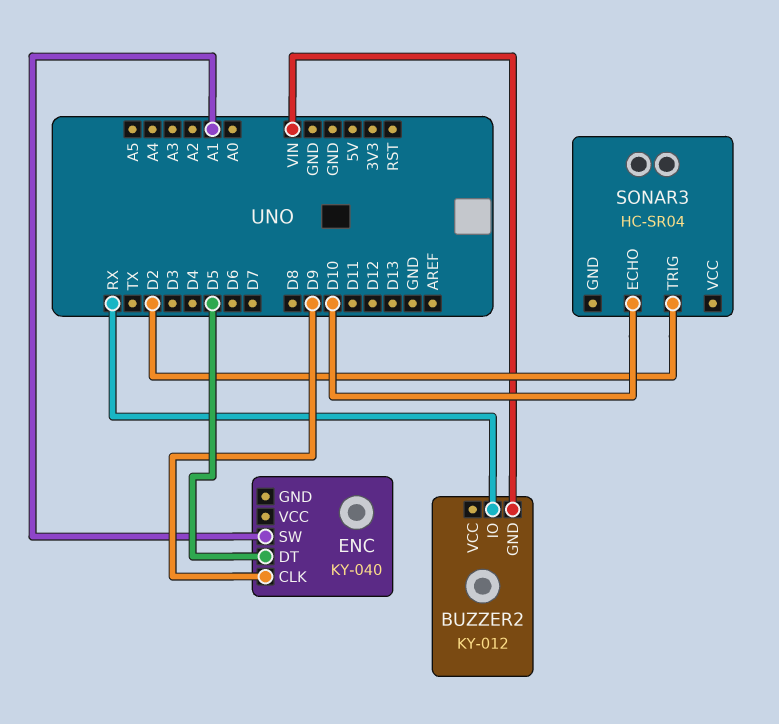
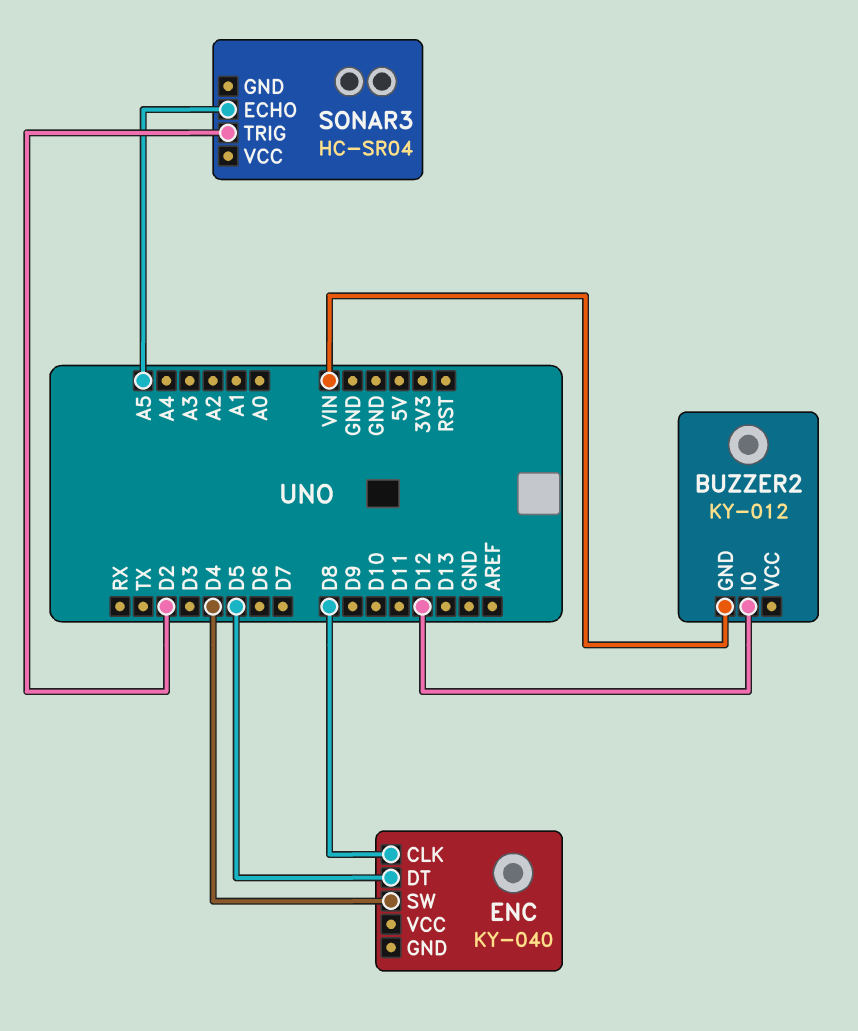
BUZZER2 pin IO: RX -> D12
ENC pin CLK: D9 -> D8
ENC pin SW: A1 -> D4
SONAR3 pin ECHO: D10 -> A5

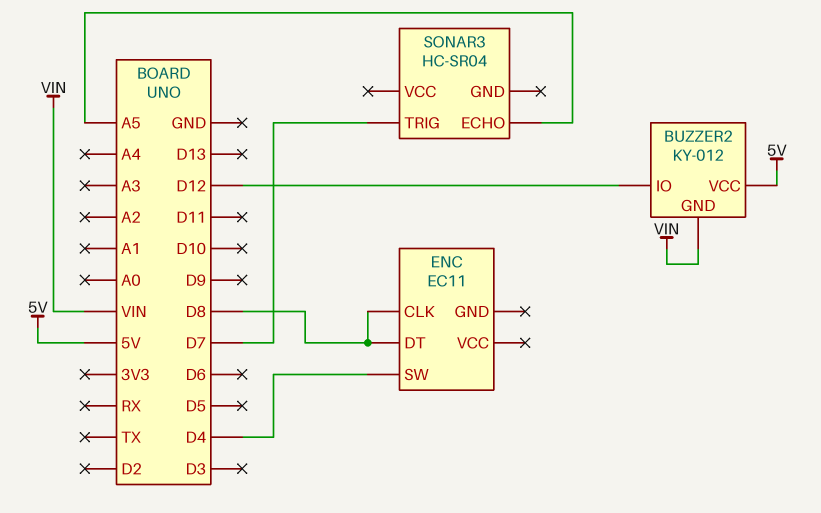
BUZZER2 pin VCC: none -> 5V
ENC: KY-040 -> EC11
ENC pin DT: D5 -> D8
SONAR3 pin TRIG: D2 -> D7

